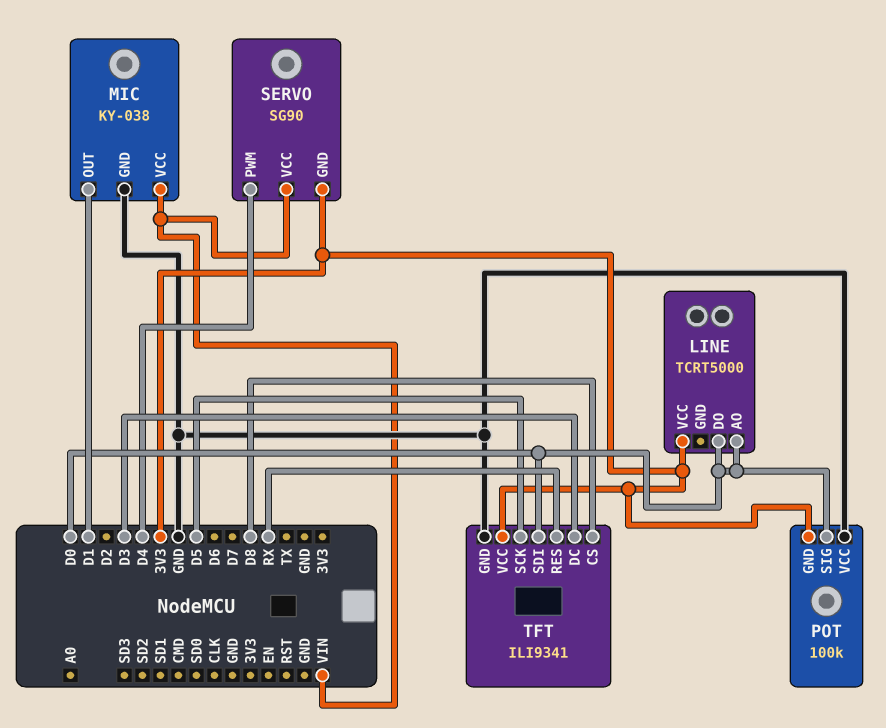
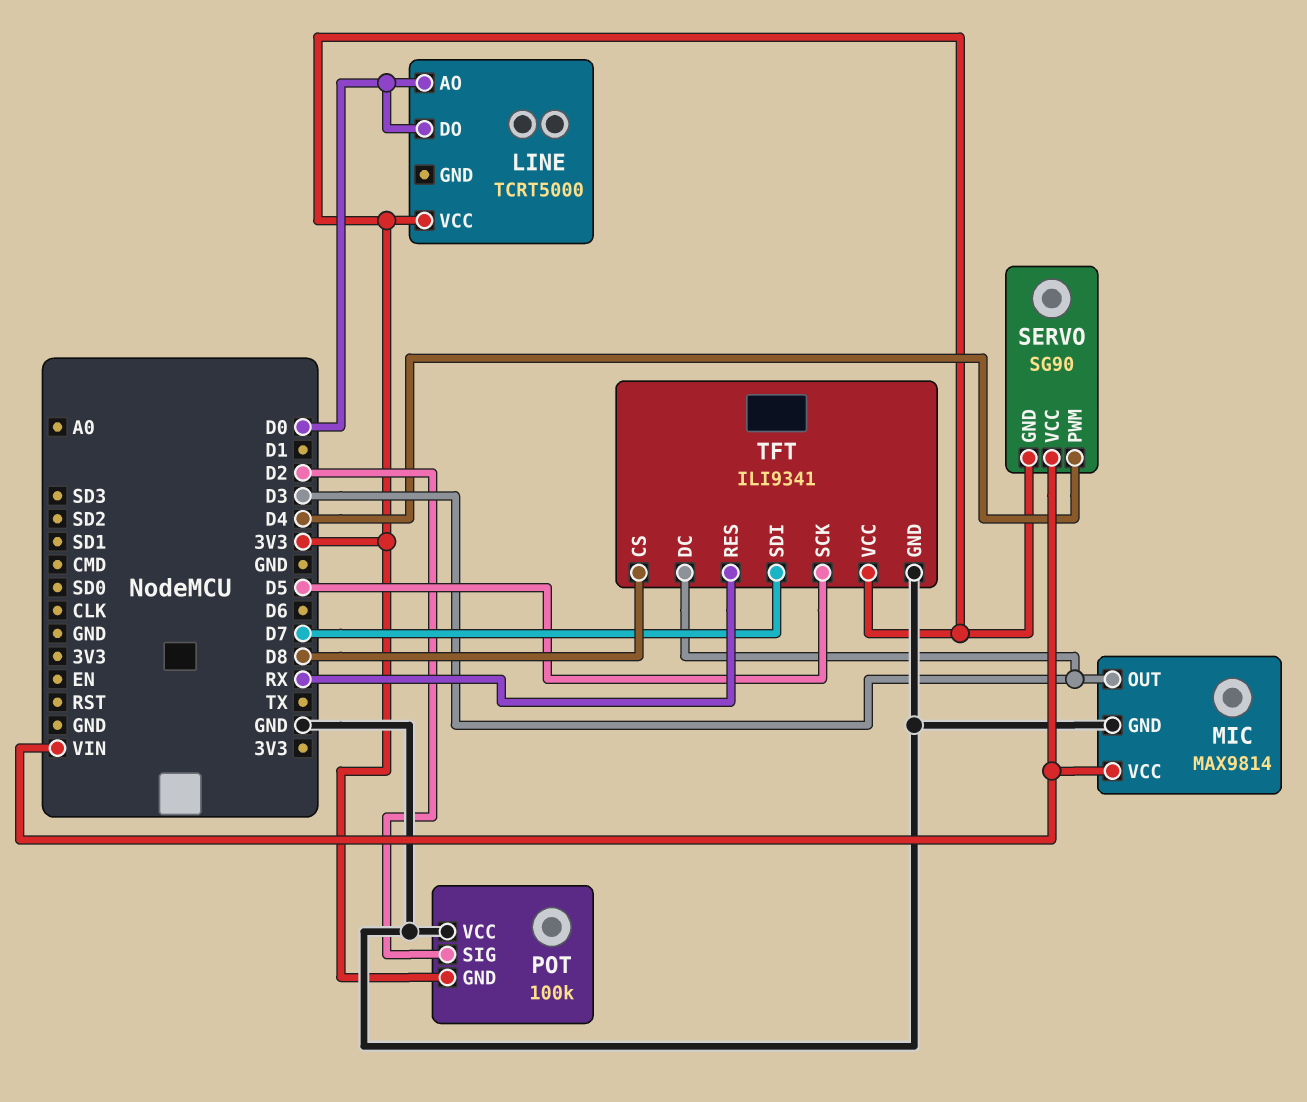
MIC: KY-038 -> MAX9814
MIC pin OUT: D1 -> D3
POT pin SIG: D0 -> D2
TFT pin SDI: D0 -> D7

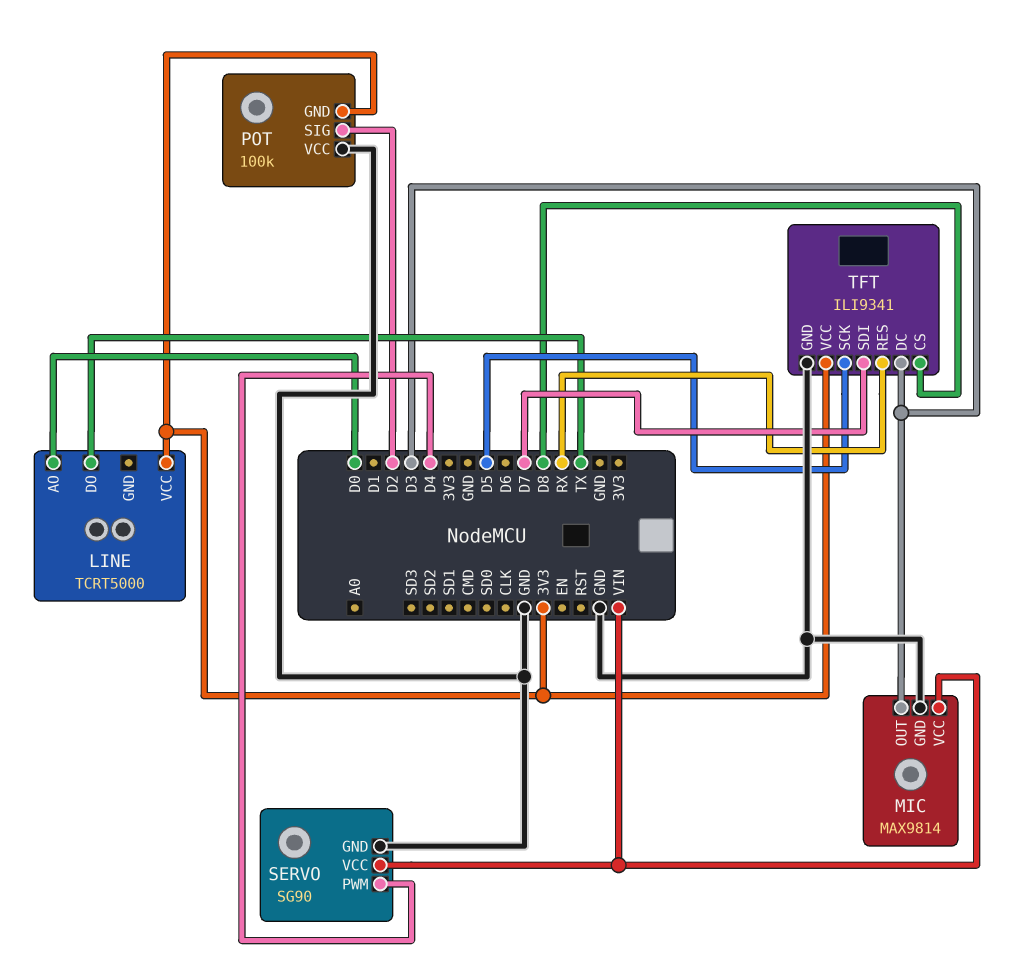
LINE pin DO: D0 -> TX
SERVO pin GND: 3V3 -> GND

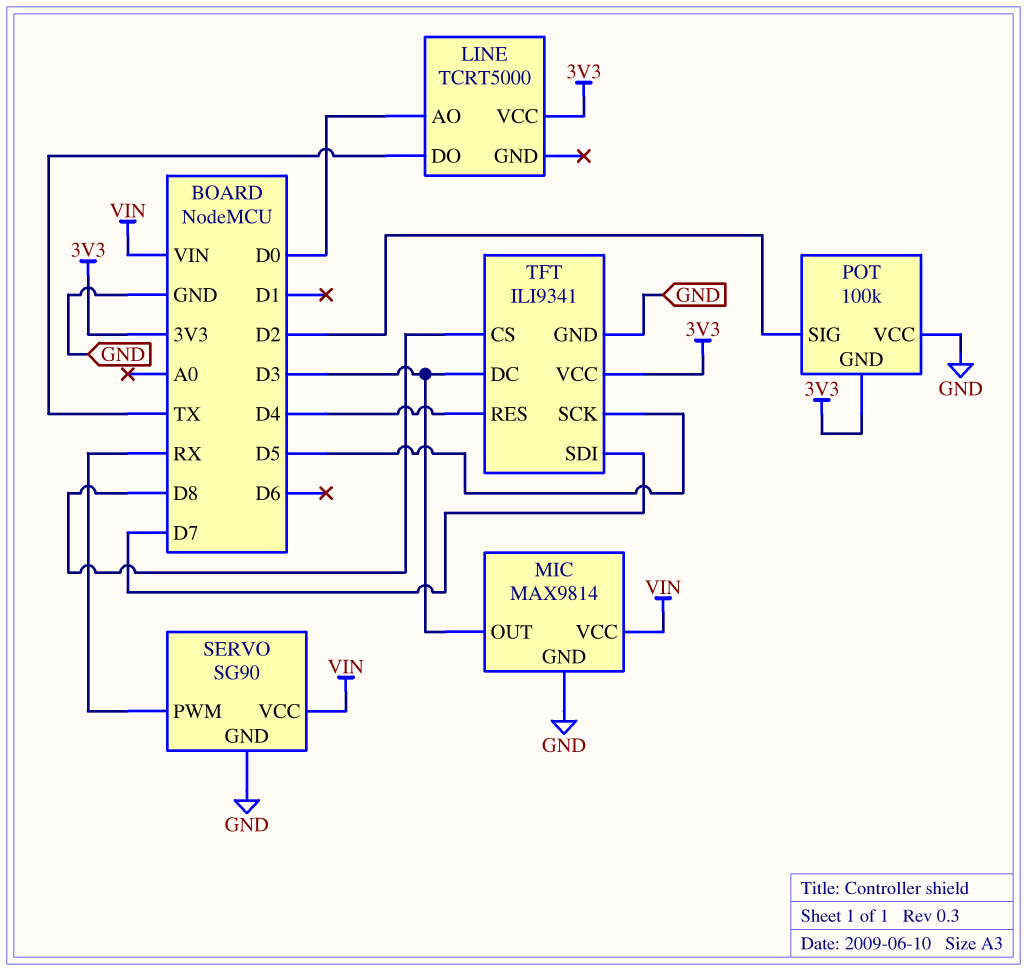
SERVO pin PWM: D4 -> RX
TFT pin RES: RX -> D4

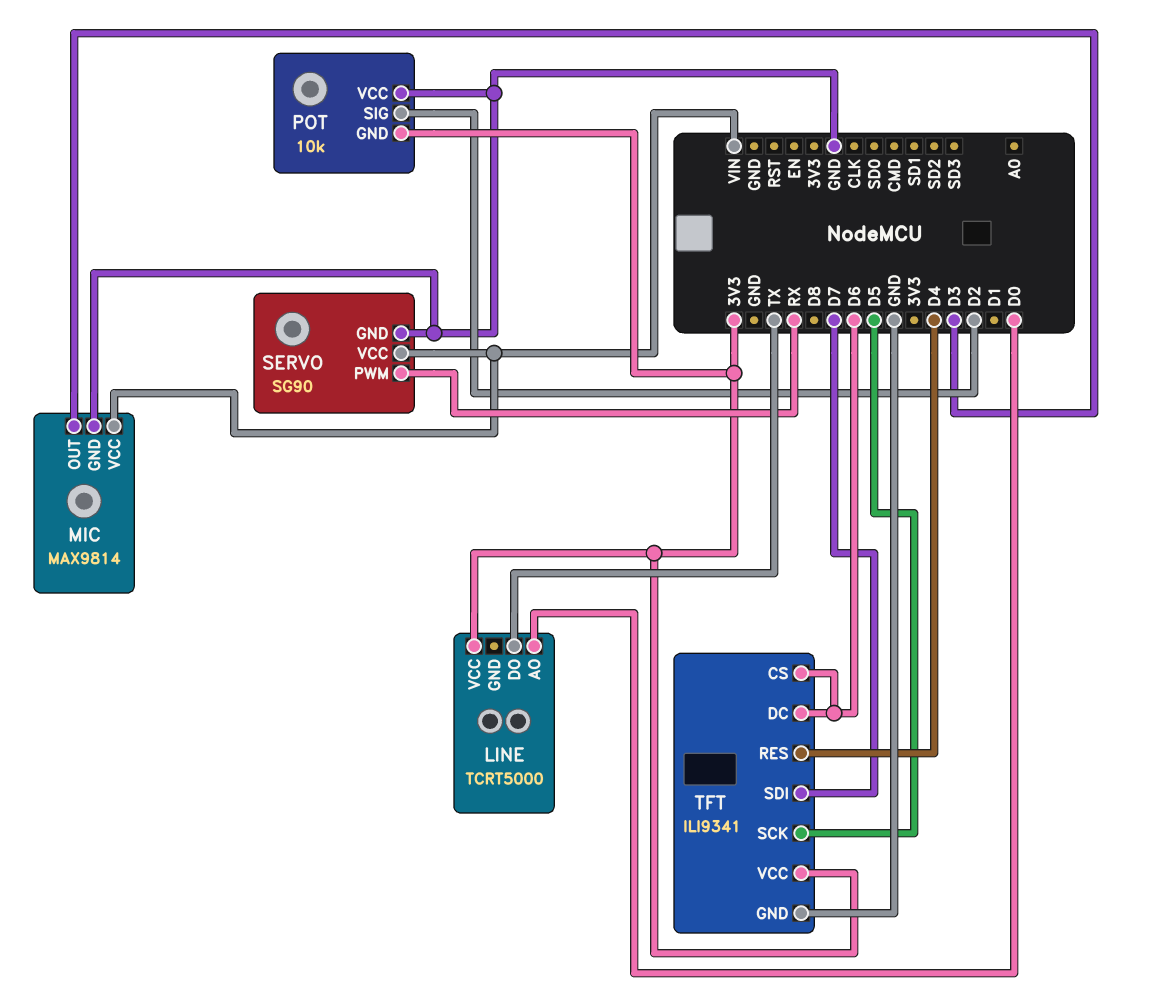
POT: 100k -> 10k
TFT pin CS: D8 -> D6
TFT pin DC: D3 -> D6

